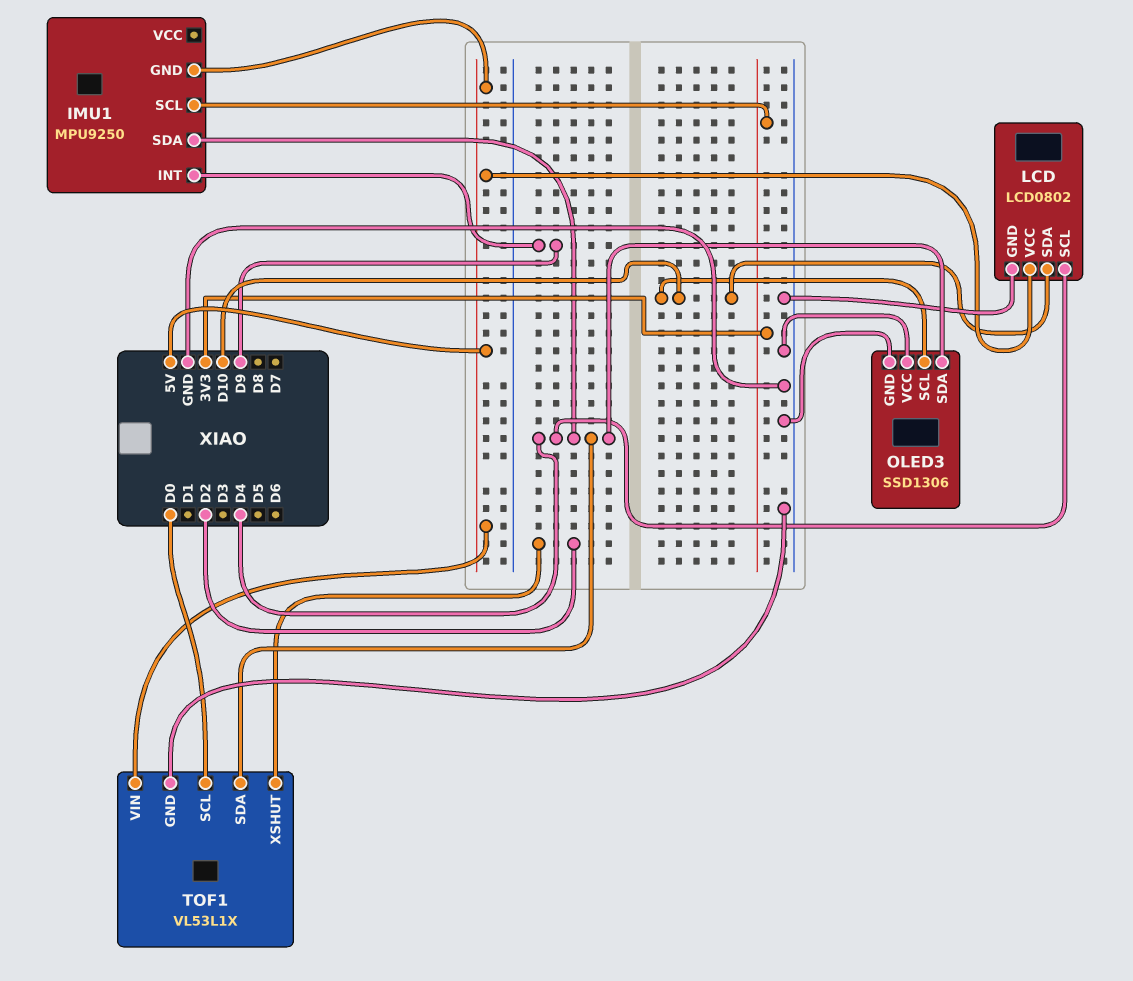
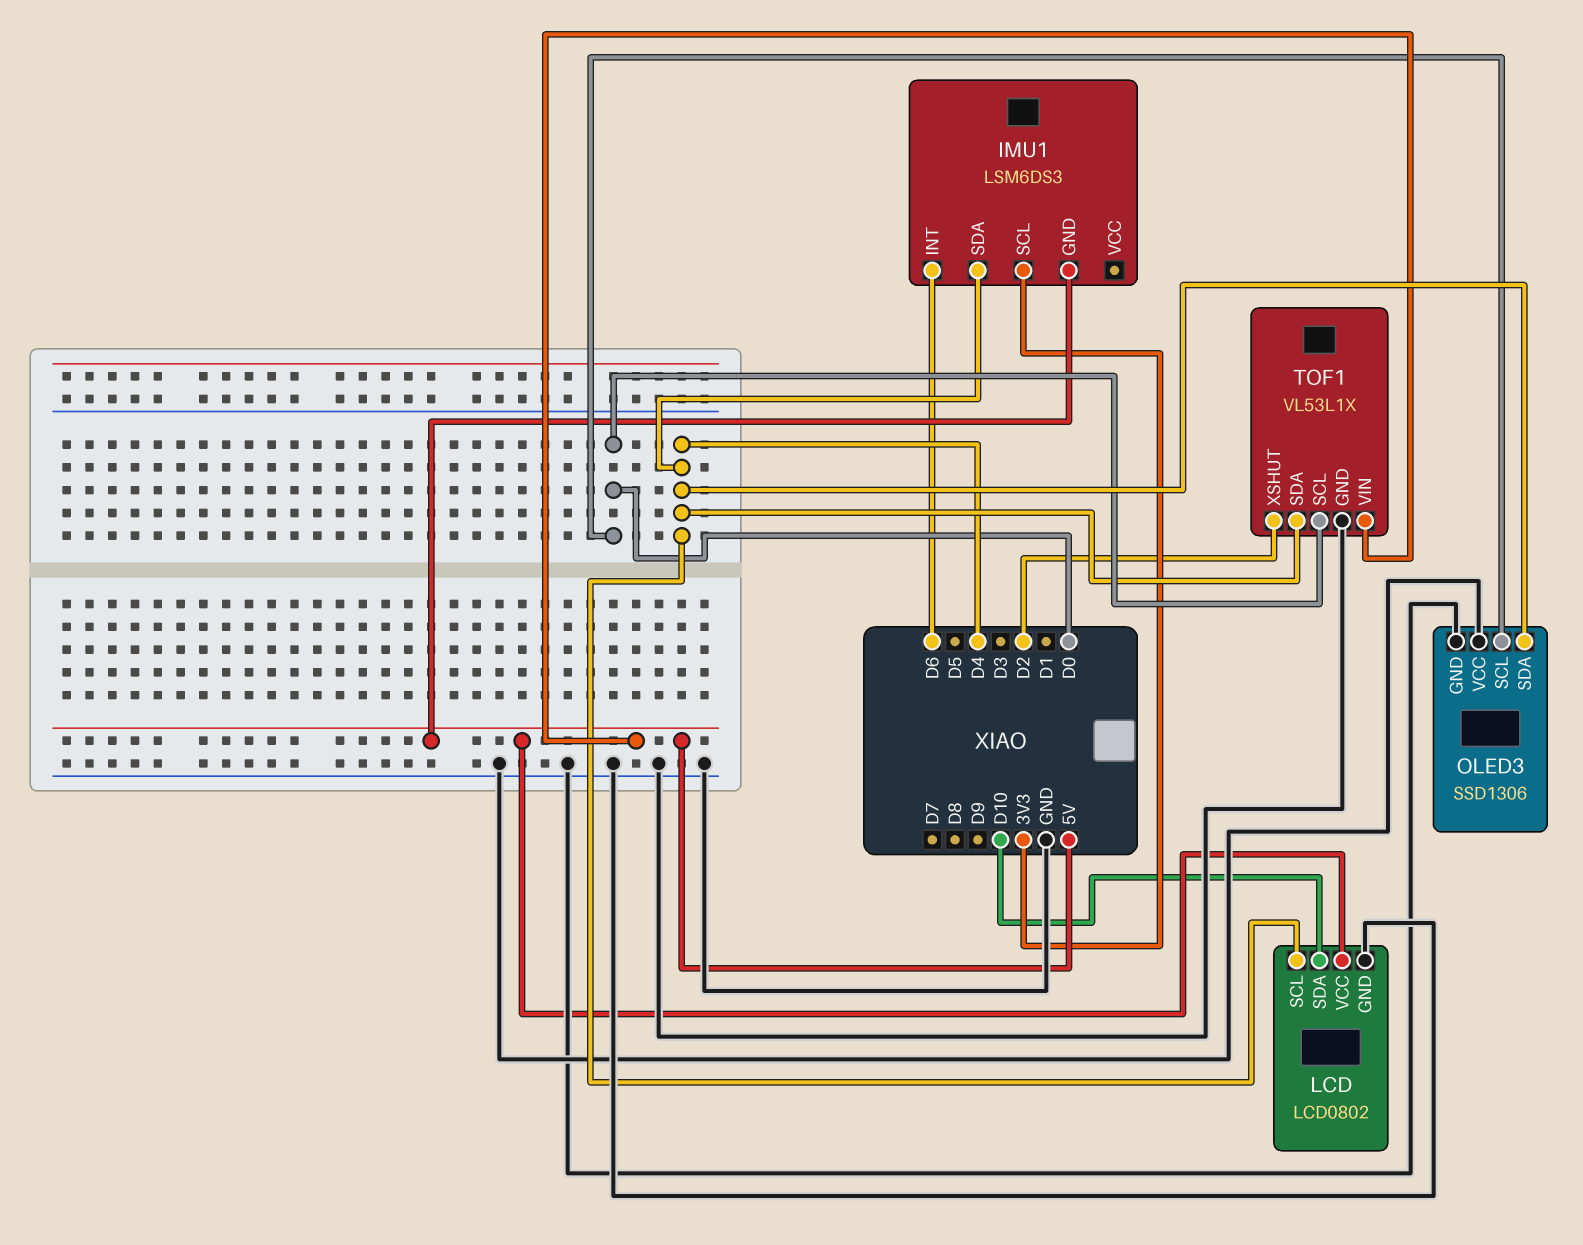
IMU1: MPU9250 -> LSM6DS3
IMU1 pin INT: D9 -> D6
OLED3 pin SCL: D10 -> D0

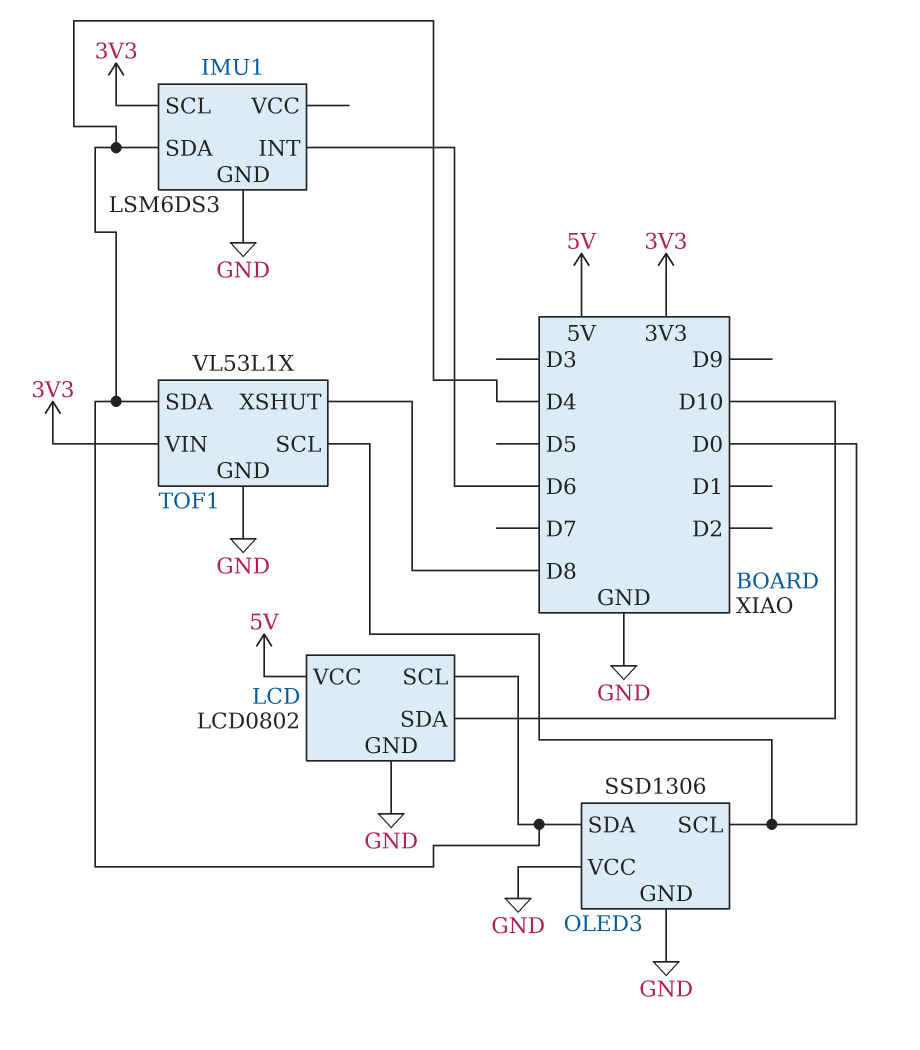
IMU1 pin GND: 5V -> GND
TOF1 pin VIN: 5V -> 3V3
TOF1 pin XSHUT: D2 -> D8

